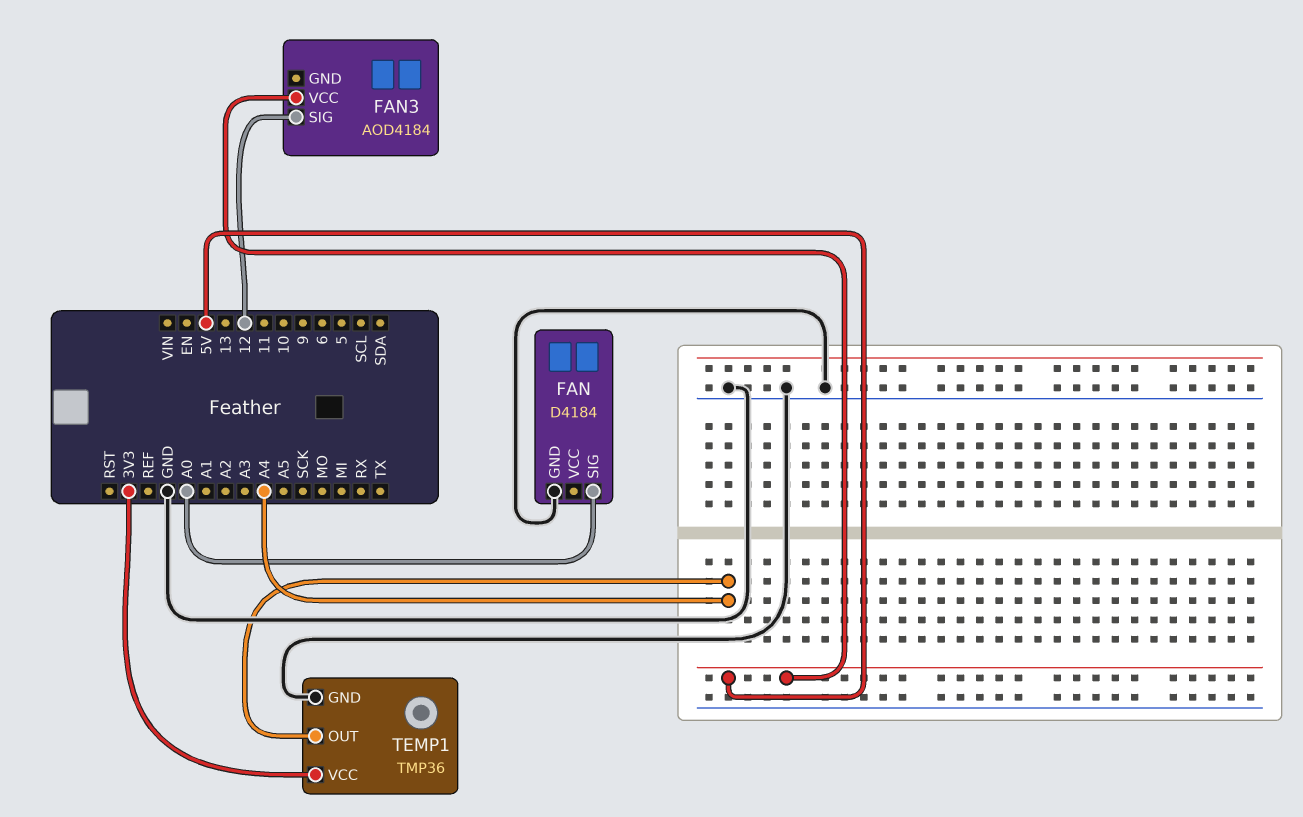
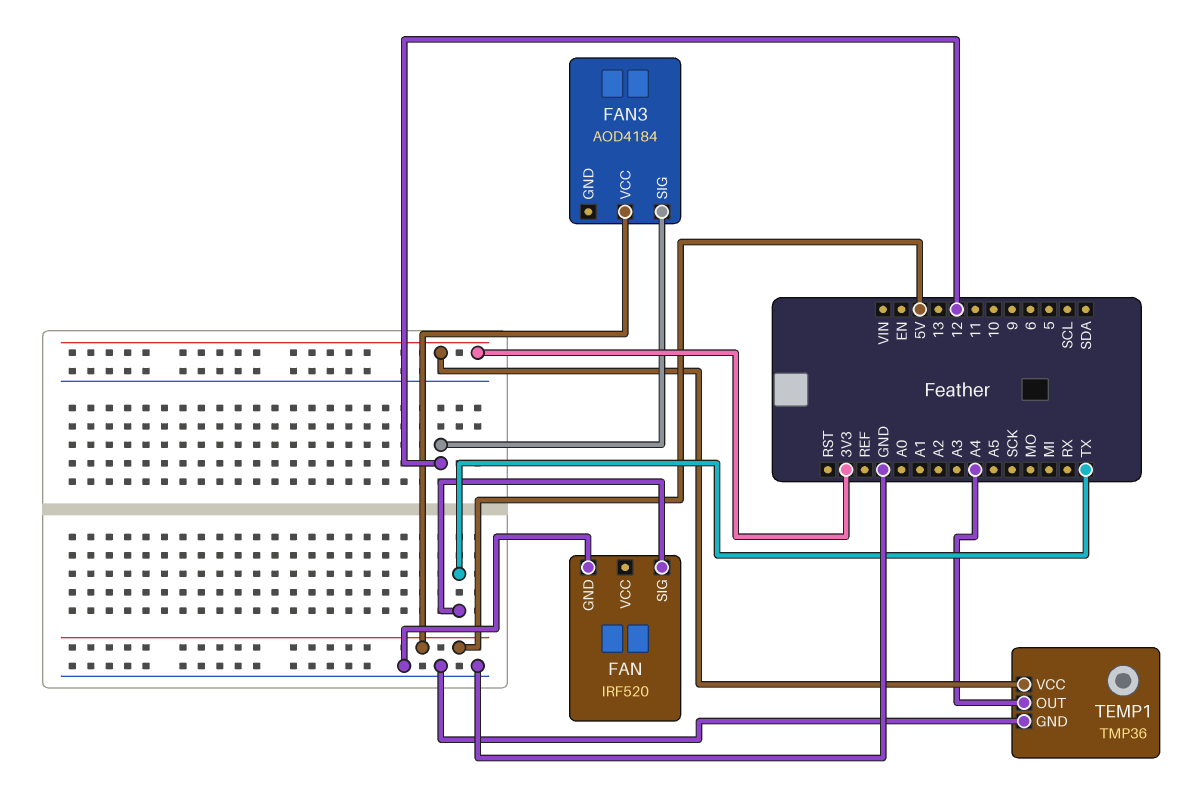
FAN: D4184 -> IRF520
FAN pin SIG: A0 -> TX

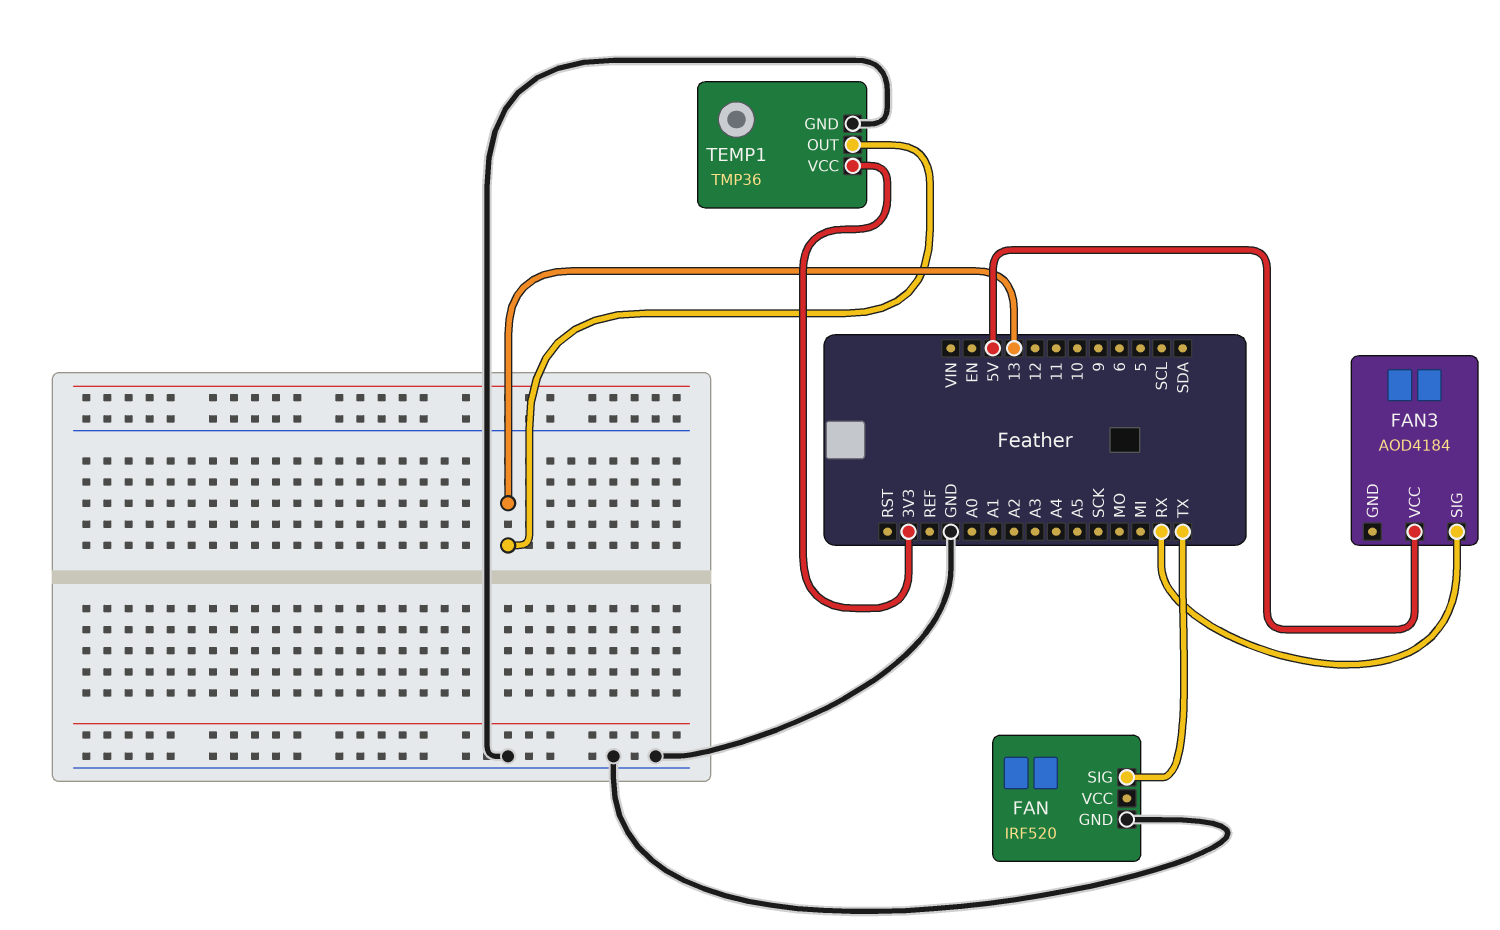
FAN3 pin SIG: 12 -> RX
TEMP1 pin OUT: A4 -> 13

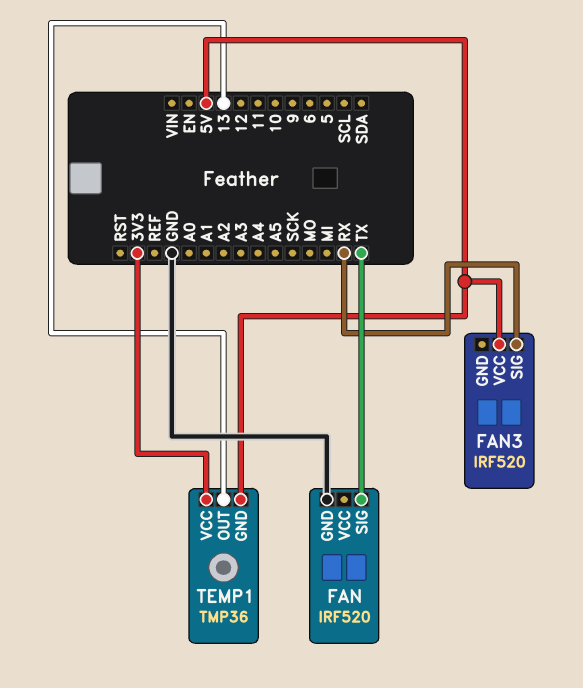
FAN3: AOD4184 -> IRF520
TEMP1 pin GND: GND -> 5V

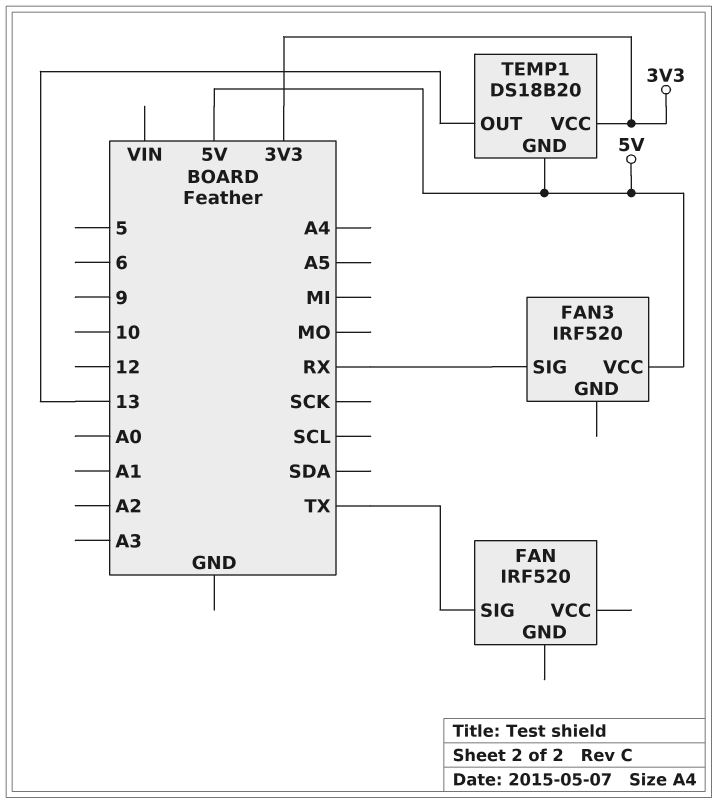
FAN pin GND: GND -> none
TEMP1: TMP36 -> DS18B20

